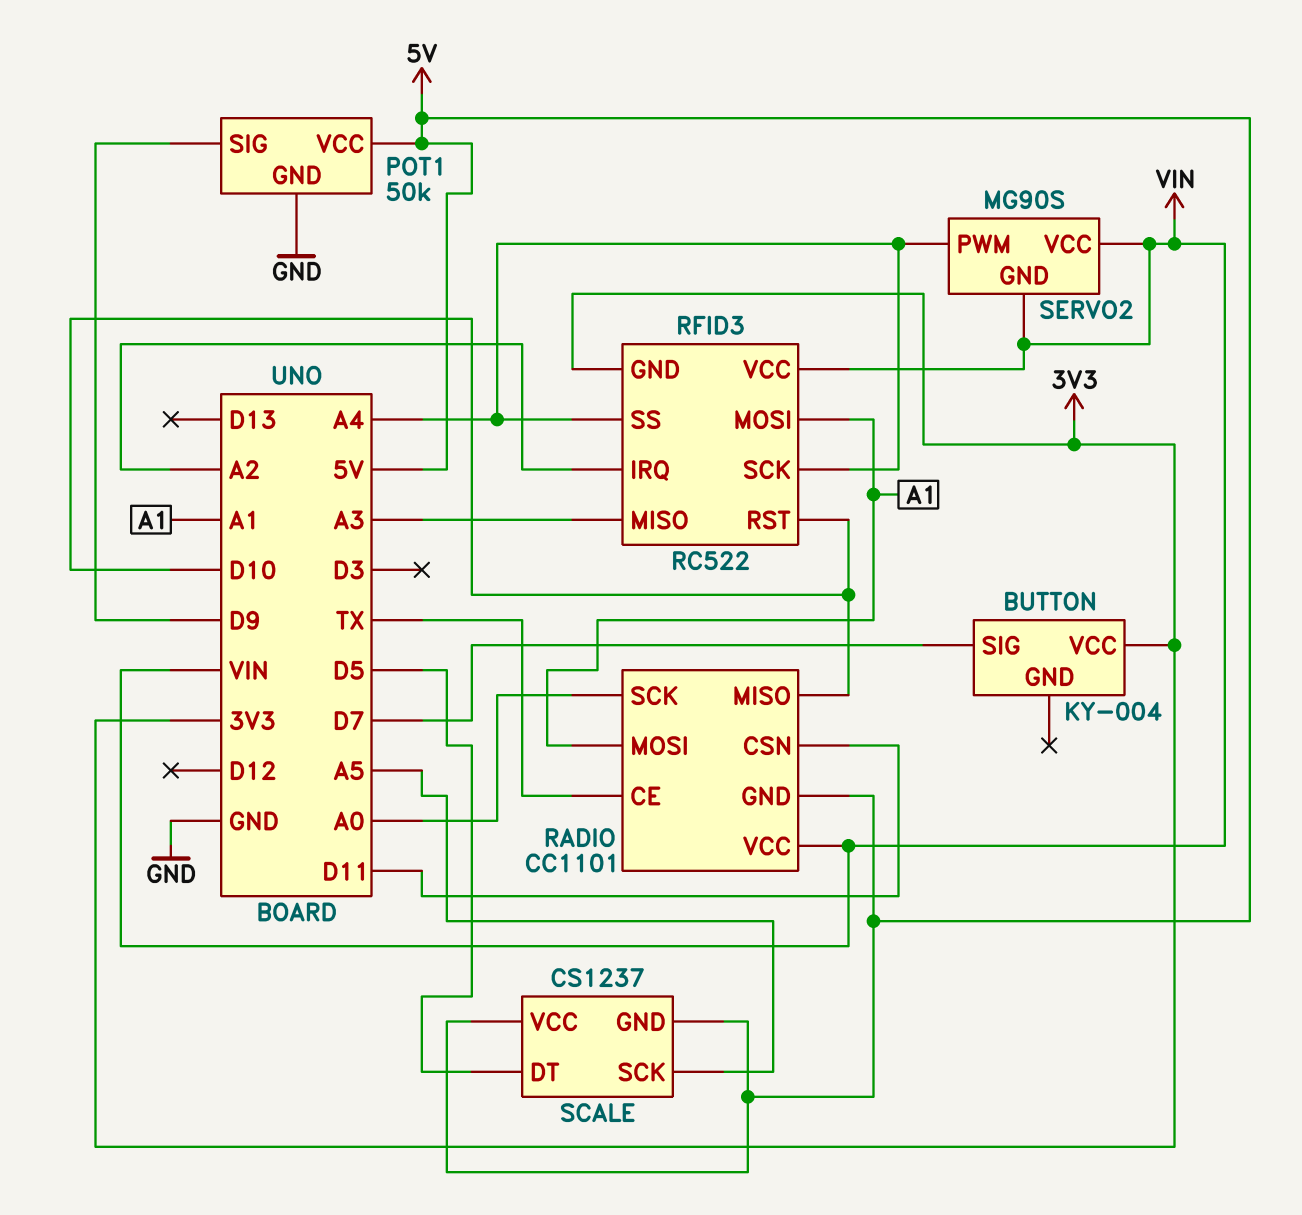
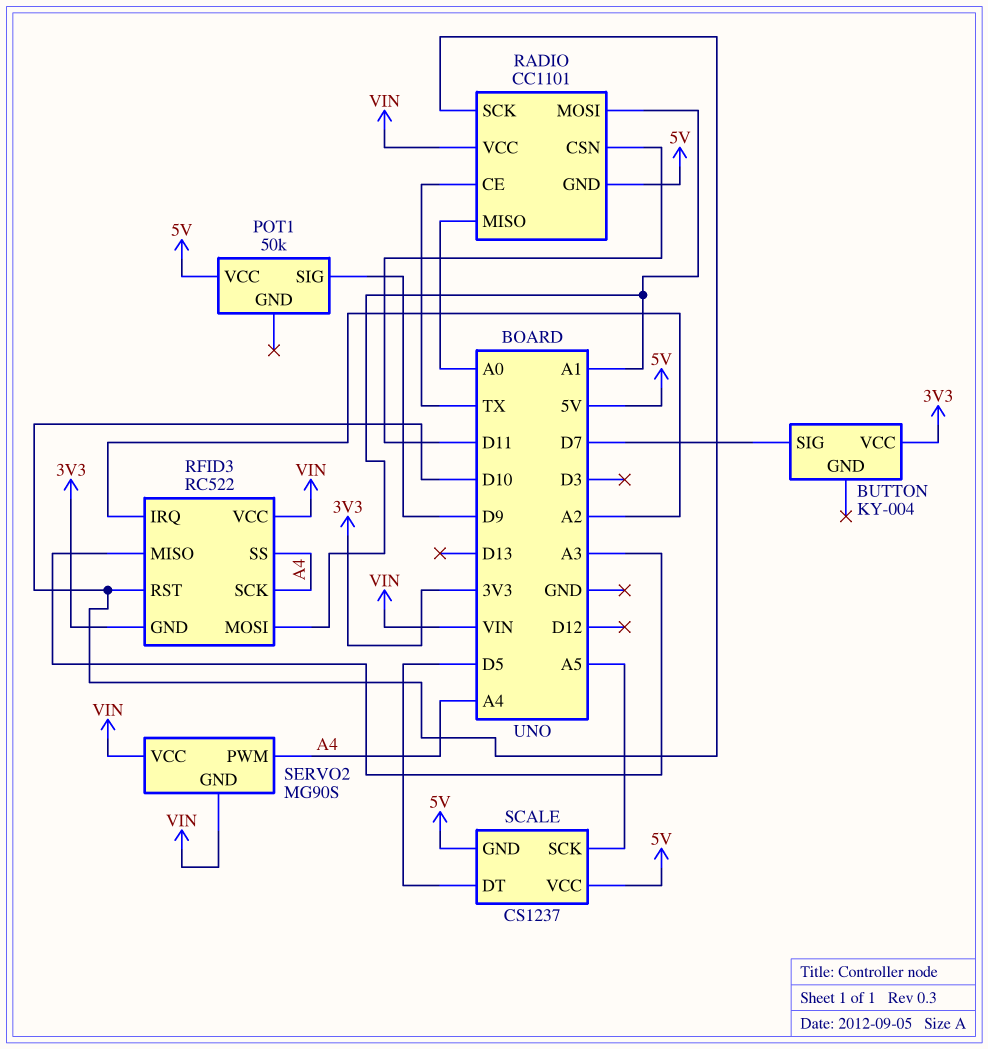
POT1 pin GND: GND -> none
RADIO pin MISO: D10 -> A0
RADIO pin SCK: A0 -> D10

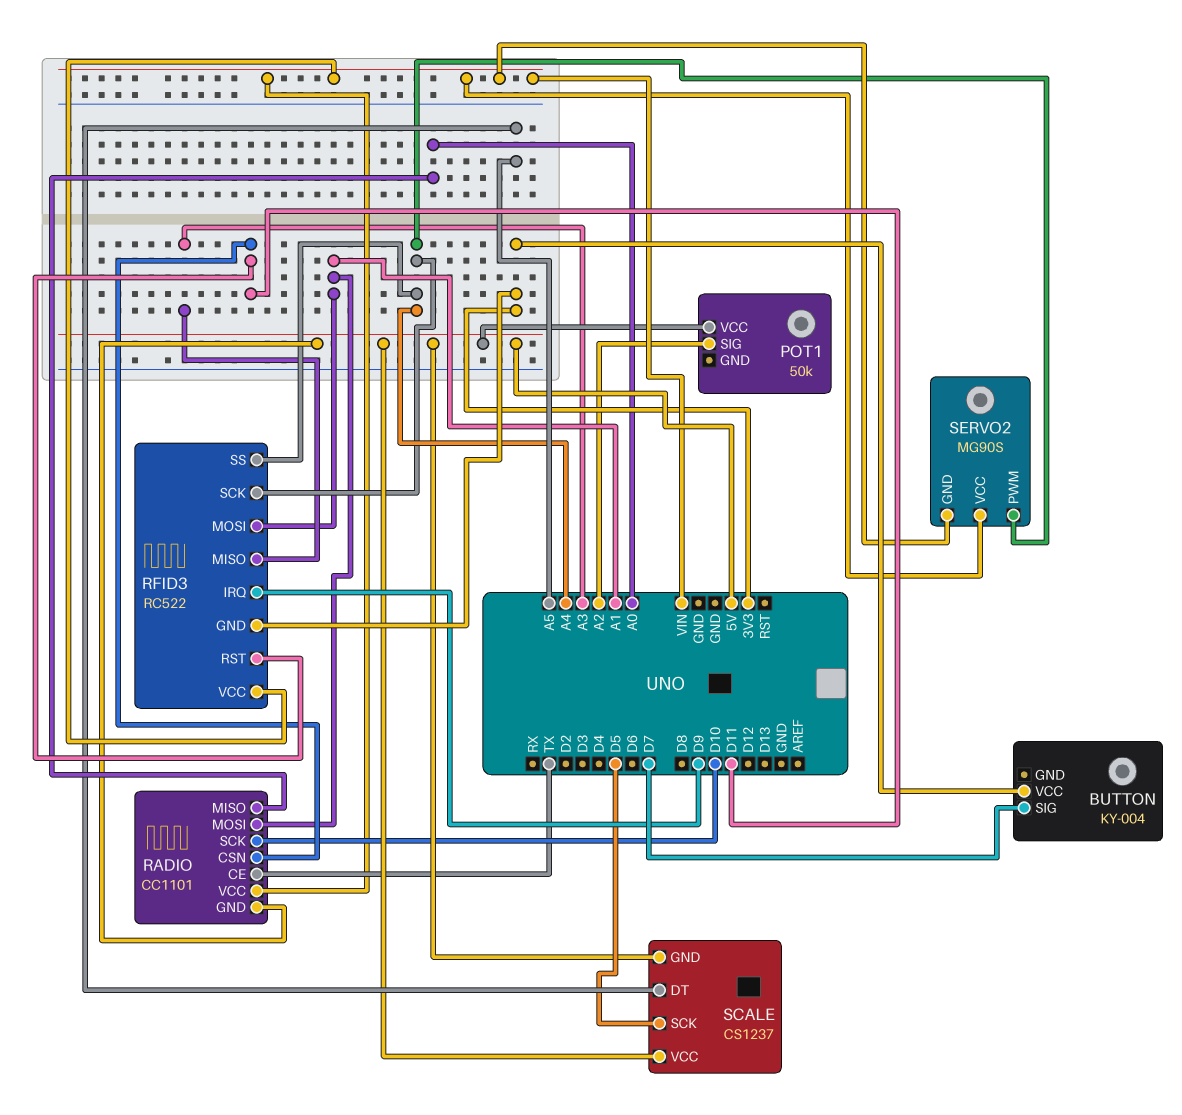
POT1 pin SIG: D9 -> A2
RFID3 pin IRQ: A2 -> D9
RFID3 pin RST: D10 -> D11
SCALE pin DT: D5 -> A5
SCALE pin SCK: A5 -> D5

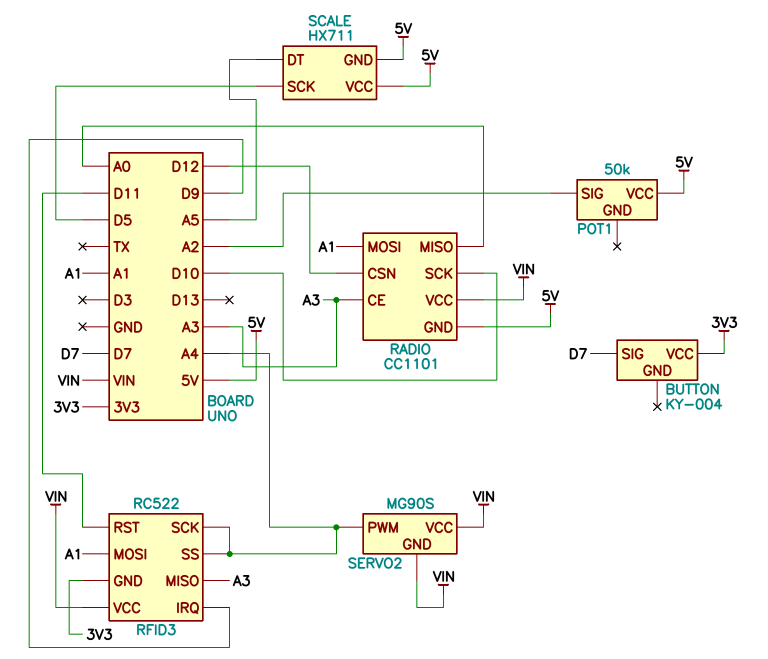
RADIO pin CE: TX -> A3
RADIO pin CSN: D11 -> D12
SCALE: CS1237 -> HX711

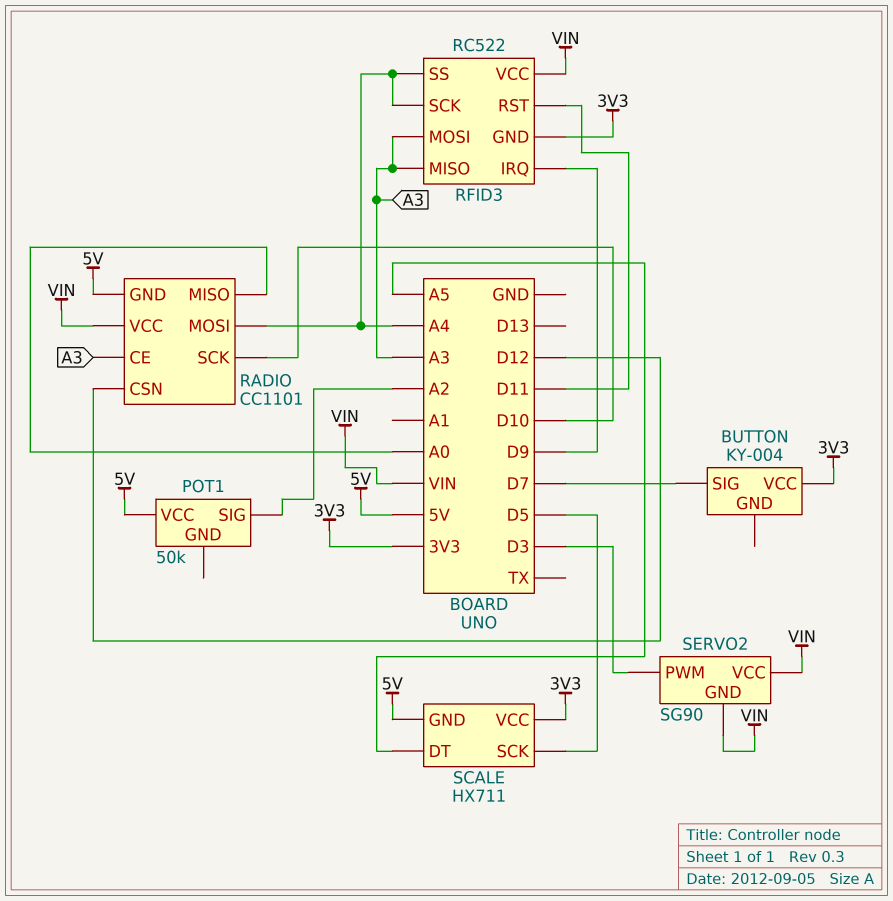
RADIO pin MOSI: A1 -> A4
RFID3 pin MOSI: A1 -> A3
SCALE pin VCC: 5V -> 3V3
SERVO2: MG90S -> SG90
SERVO2 pin PWM: A4 -> D3

